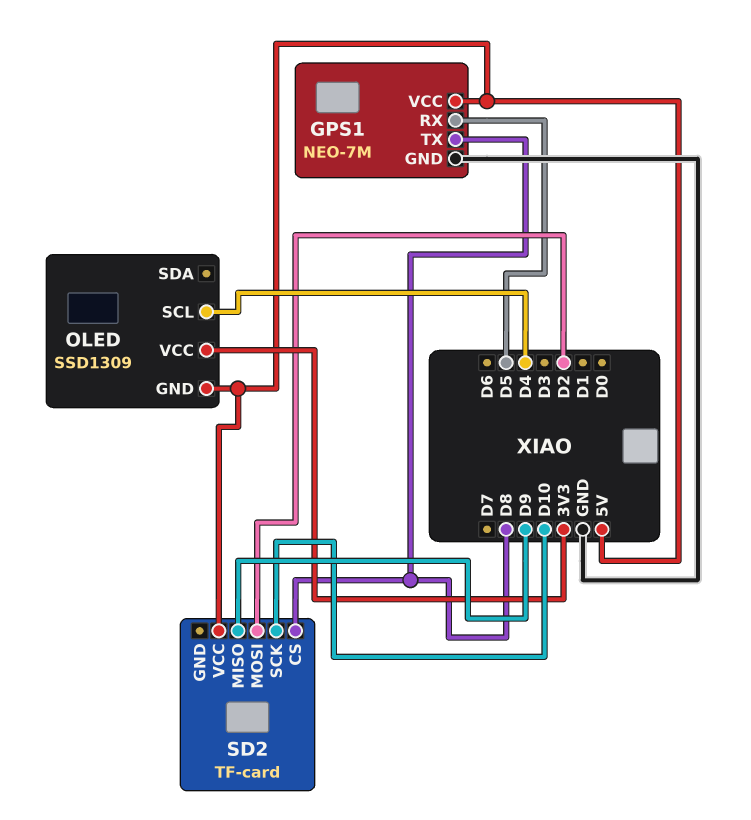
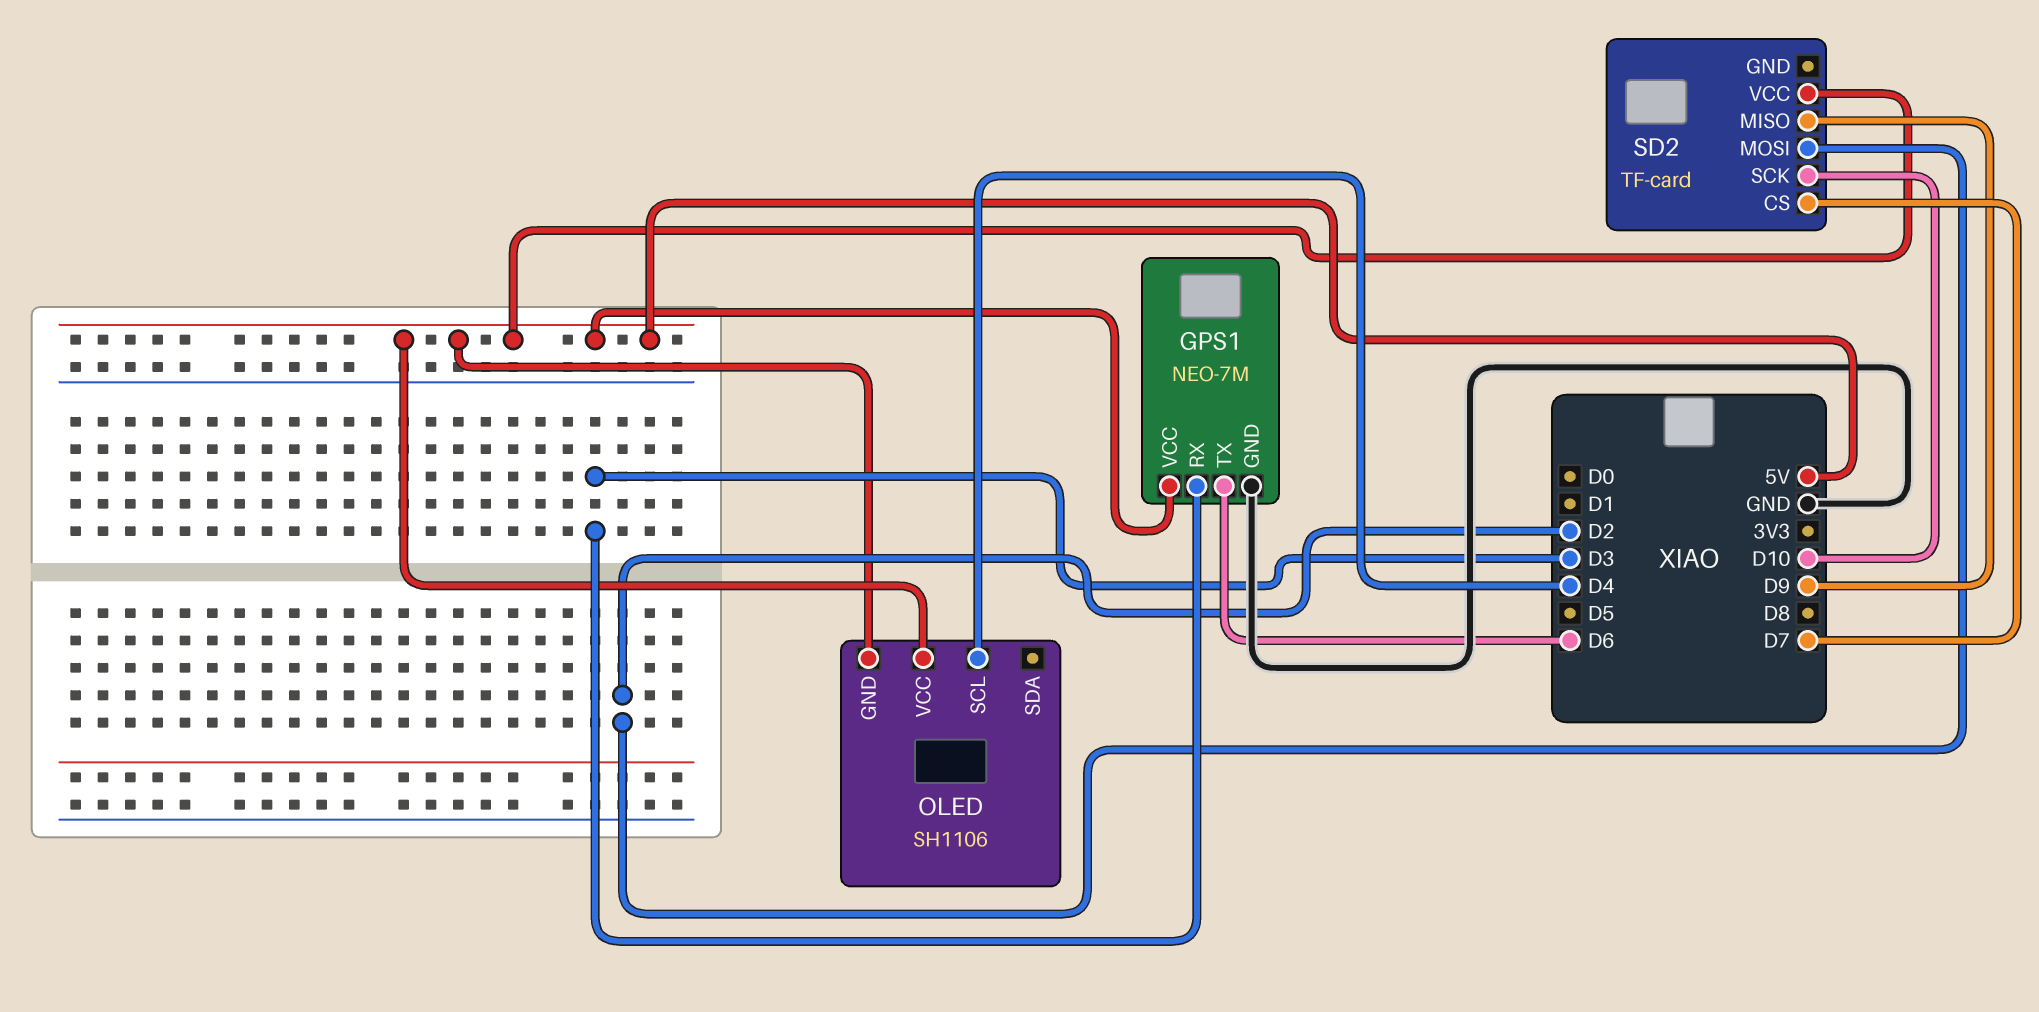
GPS1 pin RX: D5 -> D3
GPS1 pin TX: D8 -> D6
OLED: SSD1309 -> SH1106
OLED pin VCC: 3V3 -> 5V
SD2 pin CS: D8 -> D7

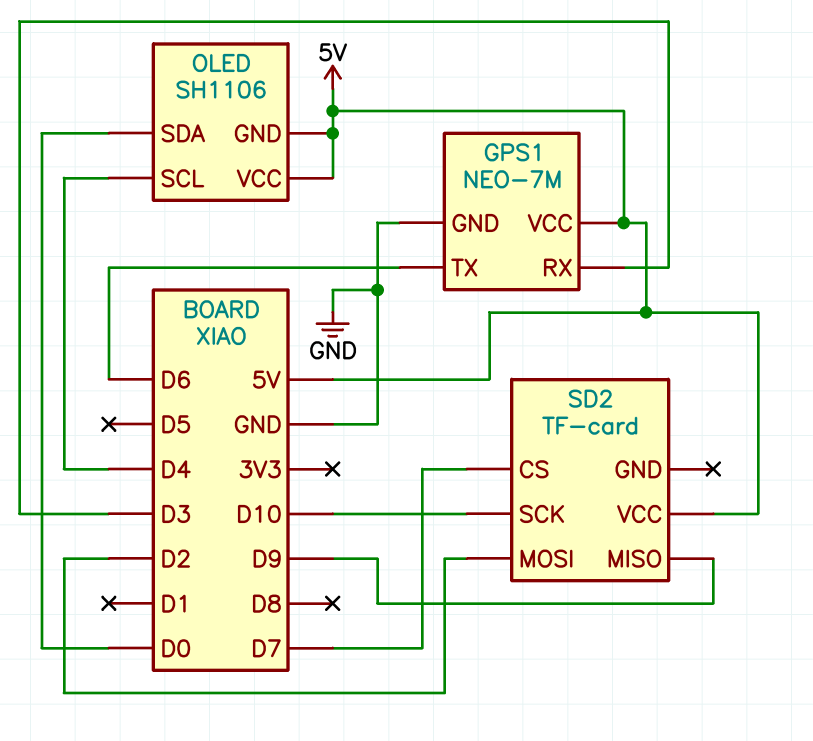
OLED pin SDA: none -> D0

